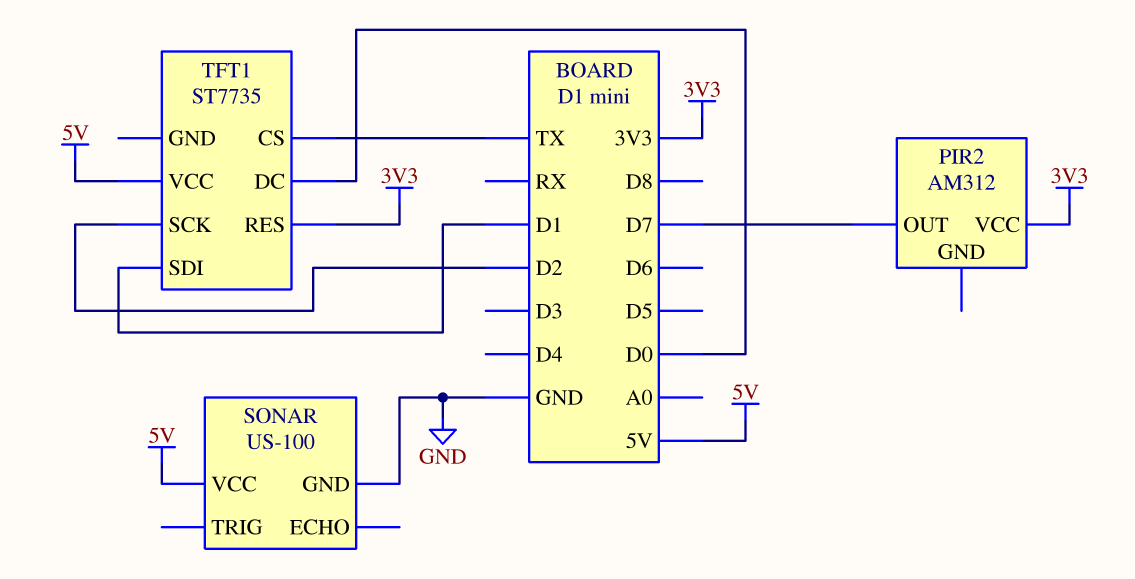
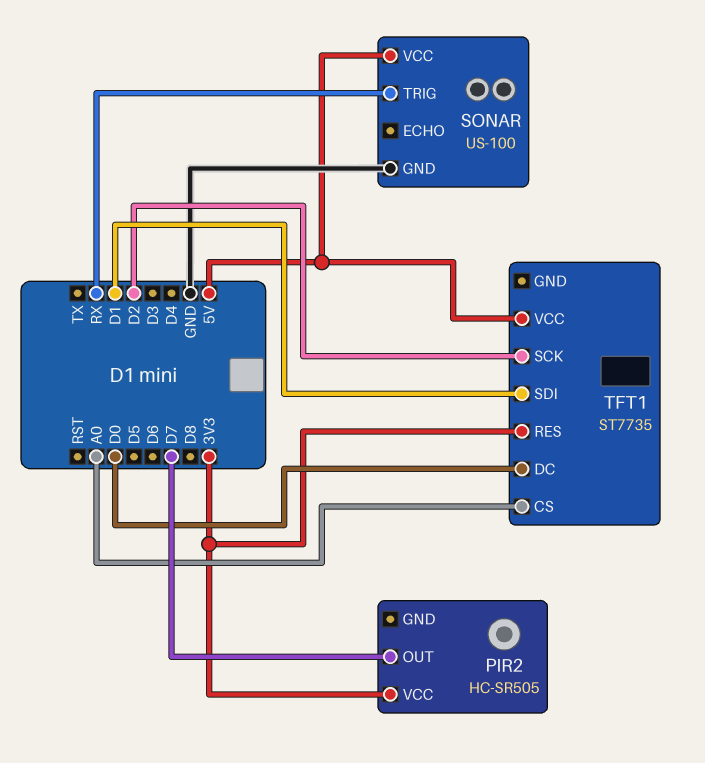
PIR2: AM312 -> HC-SR505
SONAR pin TRIG: none -> RX
TFT1 pin CS: TX -> A0

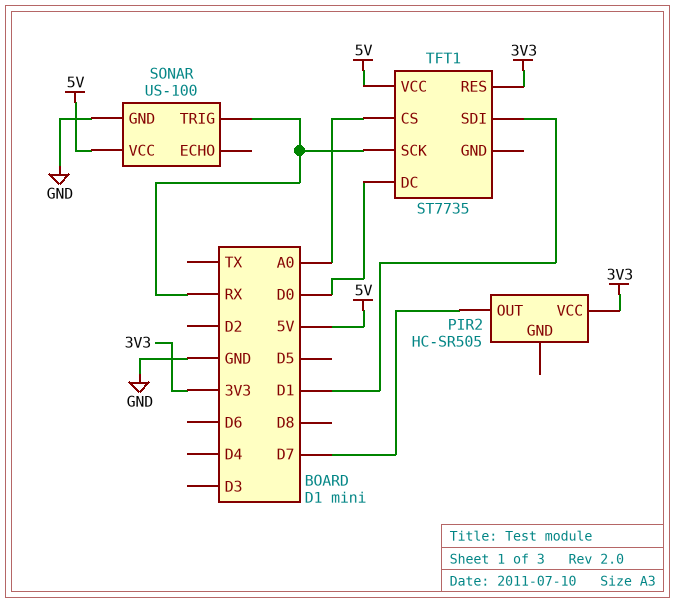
TFT1 pin SCK: D2 -> RX

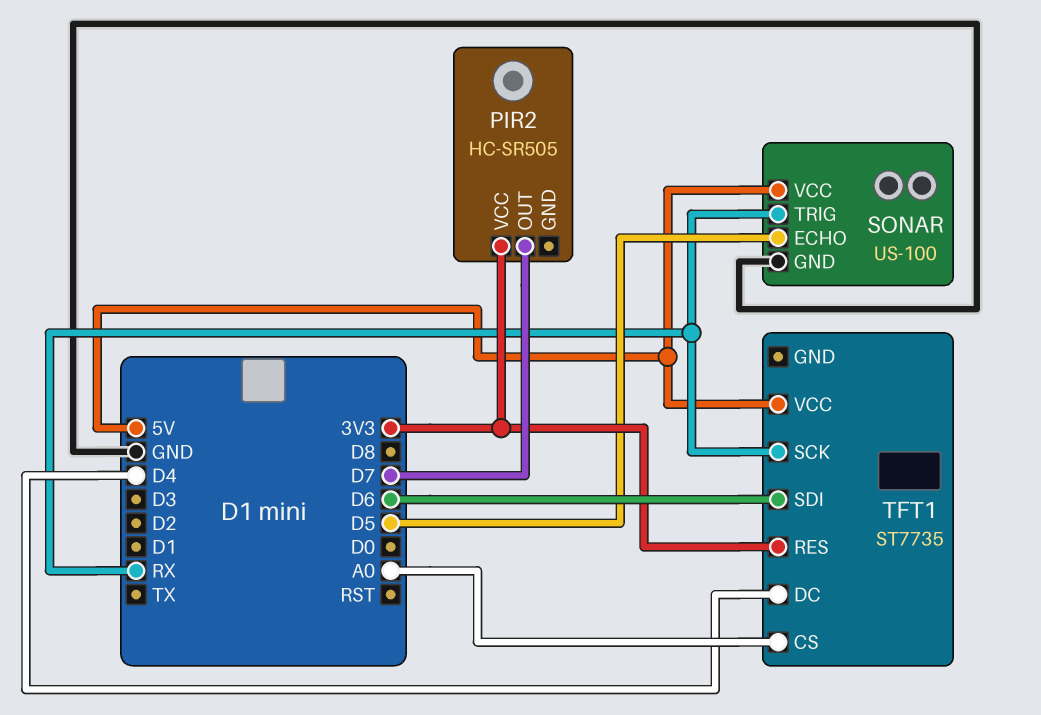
SONAR pin ECHO: none -> D5
TFT1 pin DC: D0 -> D4
TFT1 pin SDI: D1 -> D6

